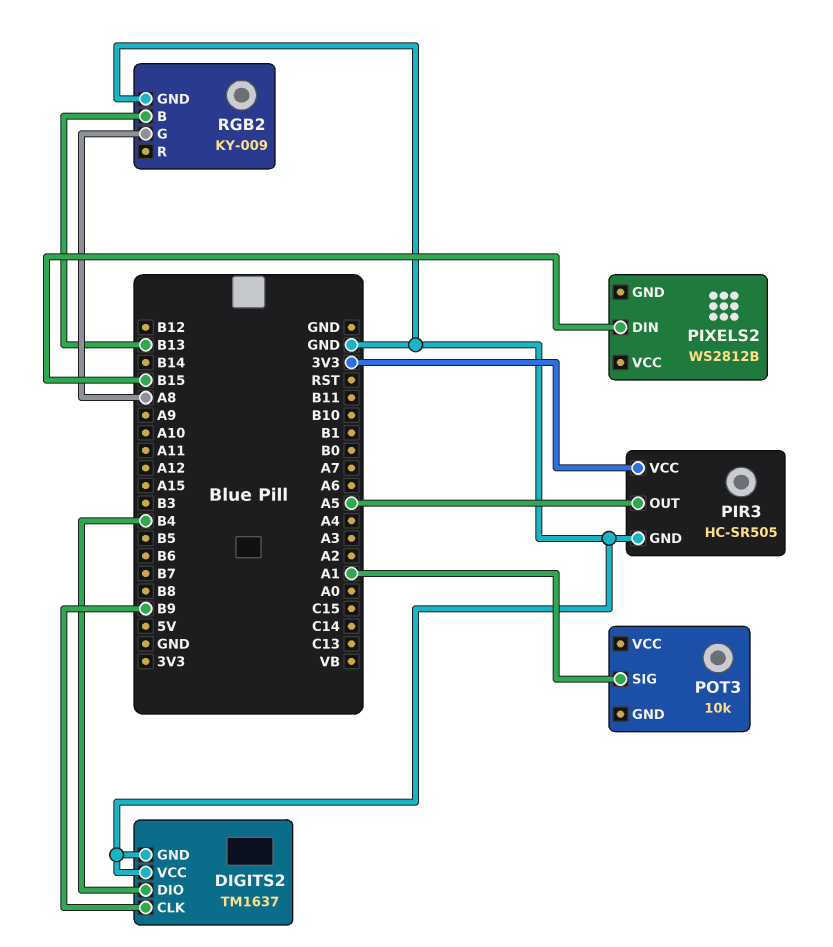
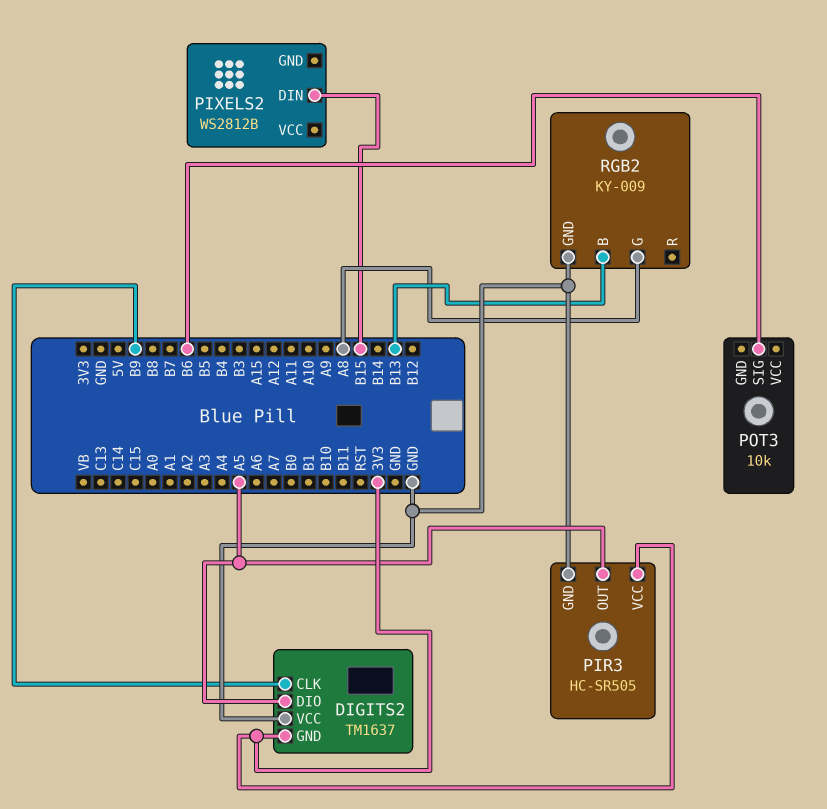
DIGITS2 pin DIO: B4 -> A5
DIGITS2 pin GND: GND -> 3V3
POT3 pin SIG: A1 -> B6

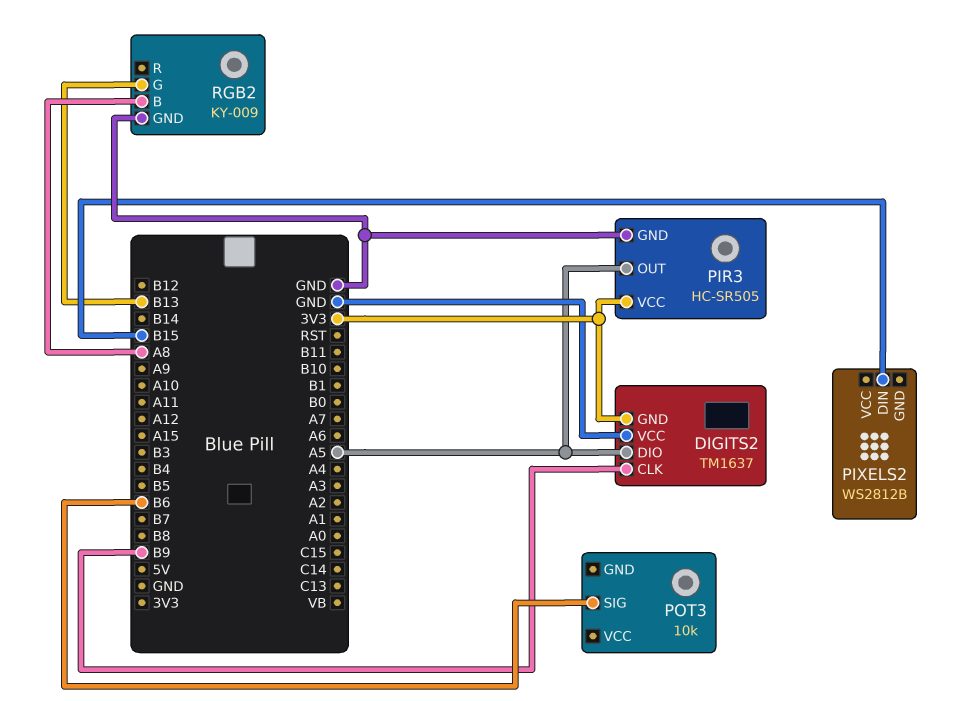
RGB2 pin B: B13 -> A8
RGB2 pin G: A8 -> B13

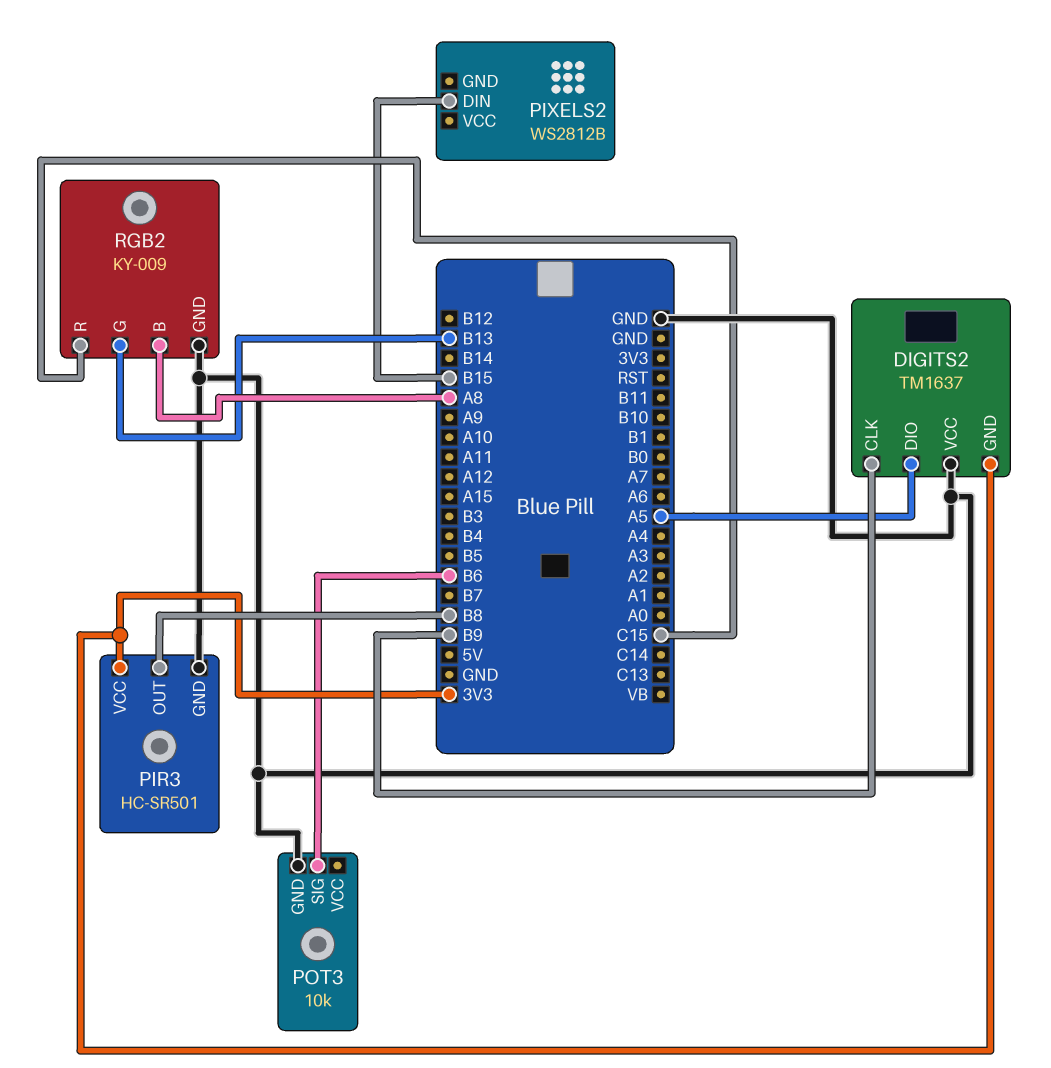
PIR3: HC-SR505 -> HC-SR501
PIR3 pin OUT: A5 -> B8
POT3 pin GND: none -> GND
RGB2 pin R: none -> C15

